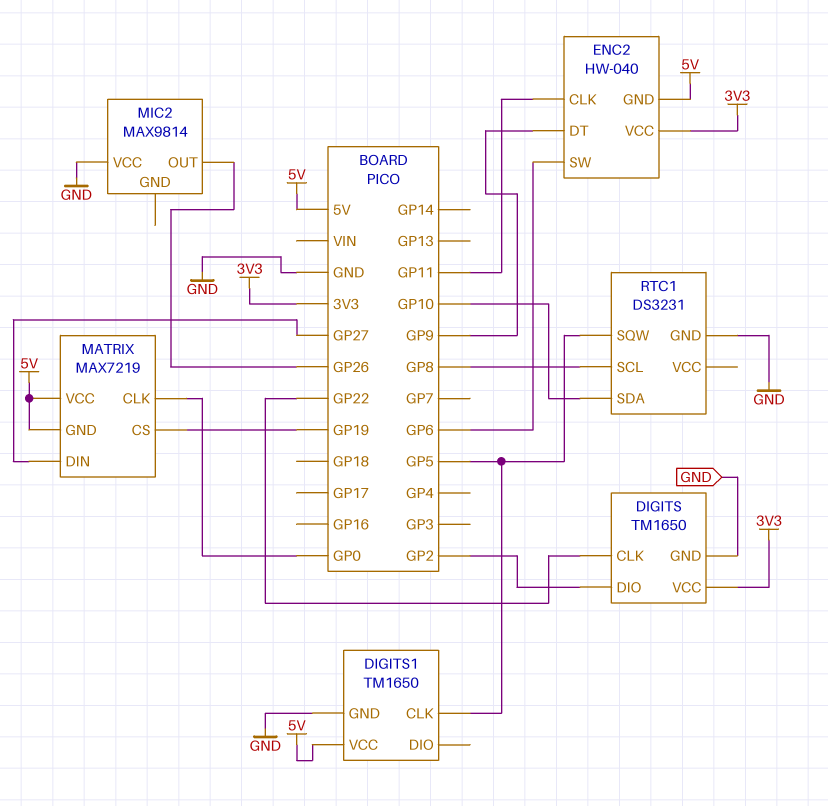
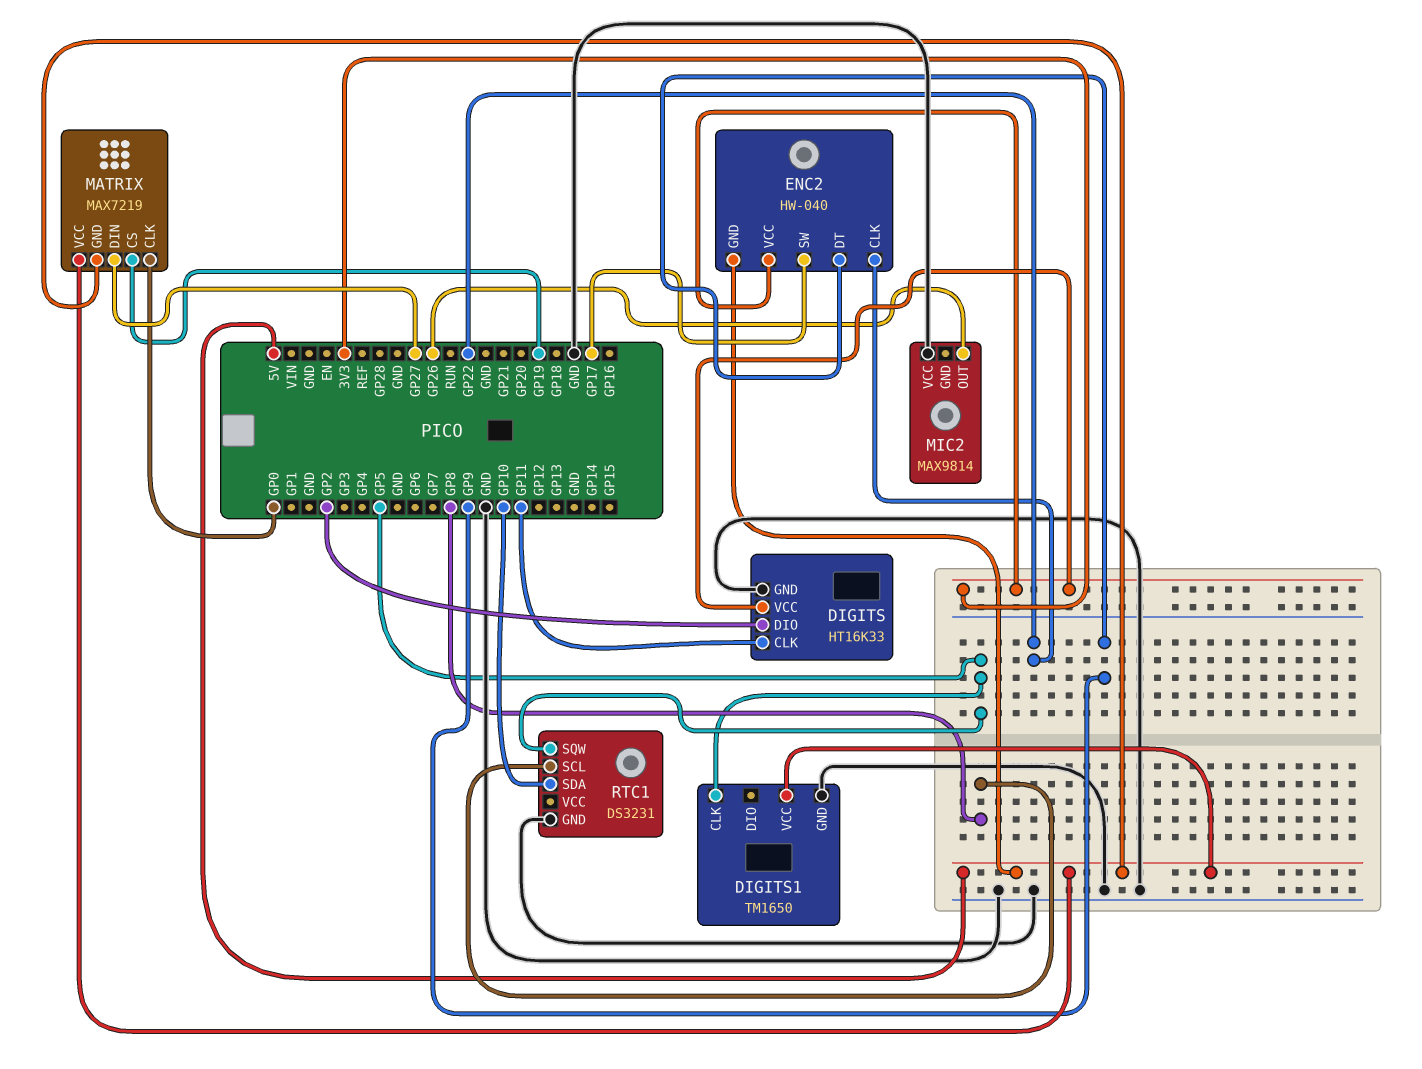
DIGITS: TM1650 -> HT16K33
DIGITS pin CLK: GP22 -> GP11
ENC2 pin CLK: GP11 -> GP22
ENC2 pin SW: GP6 -> GP17

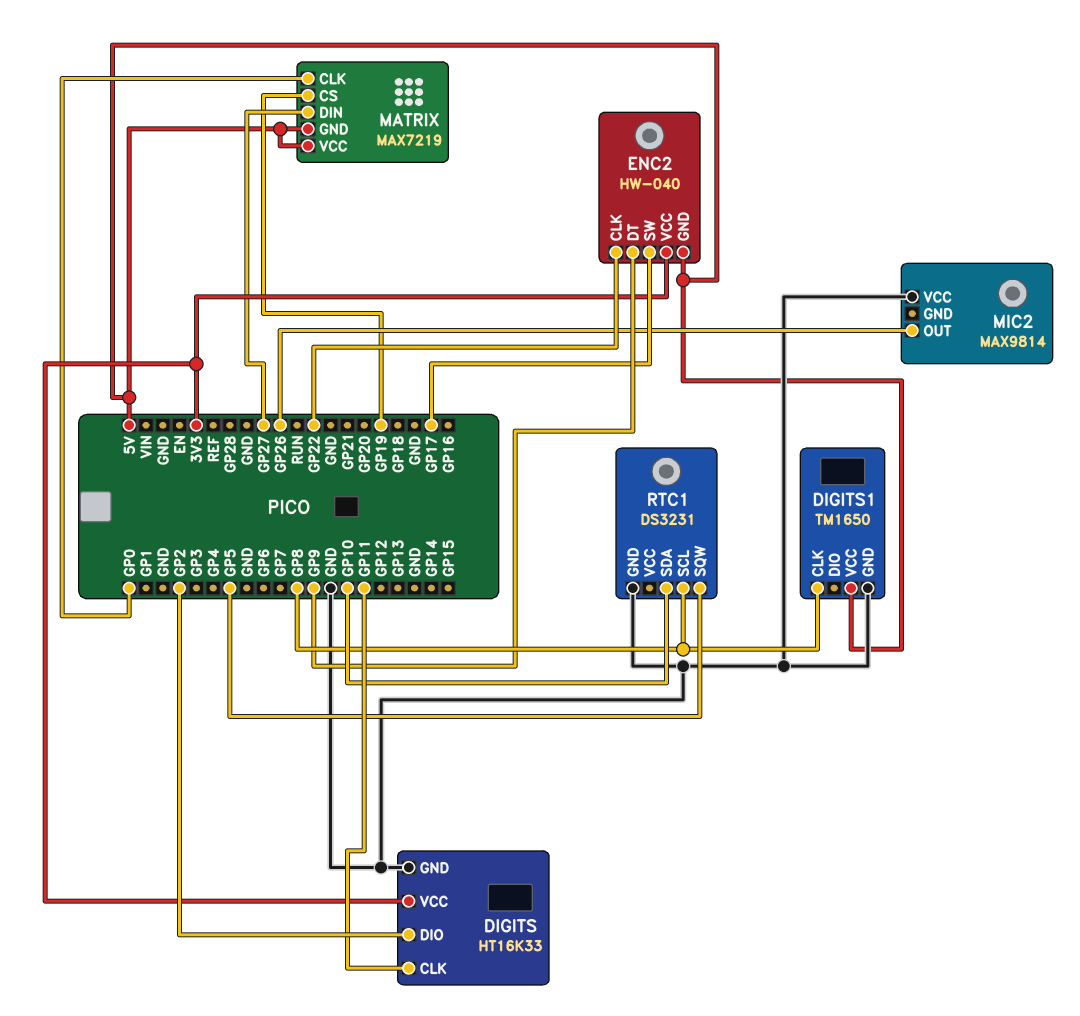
DIGITS1 pin CLK: GP5 -> GP8

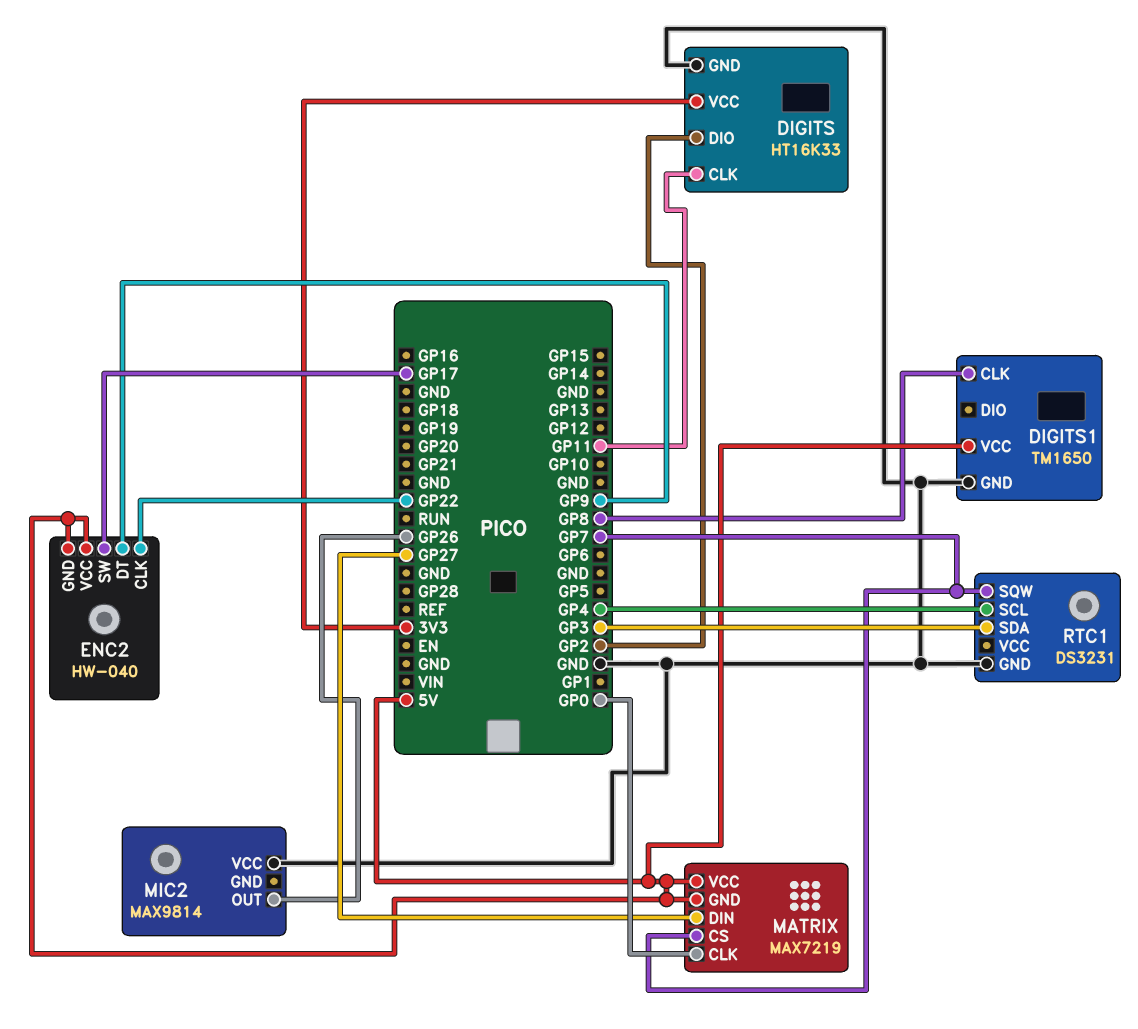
ENC2 pin VCC: 3V3 -> 5V
MATRIX pin CS: GP19 -> GP7
RTC1 pin SCL: GP8 -> GP4
RTC1 pin SDA: GP10 -> GP3
RTC1 pin SQW: GP5 -> GP7

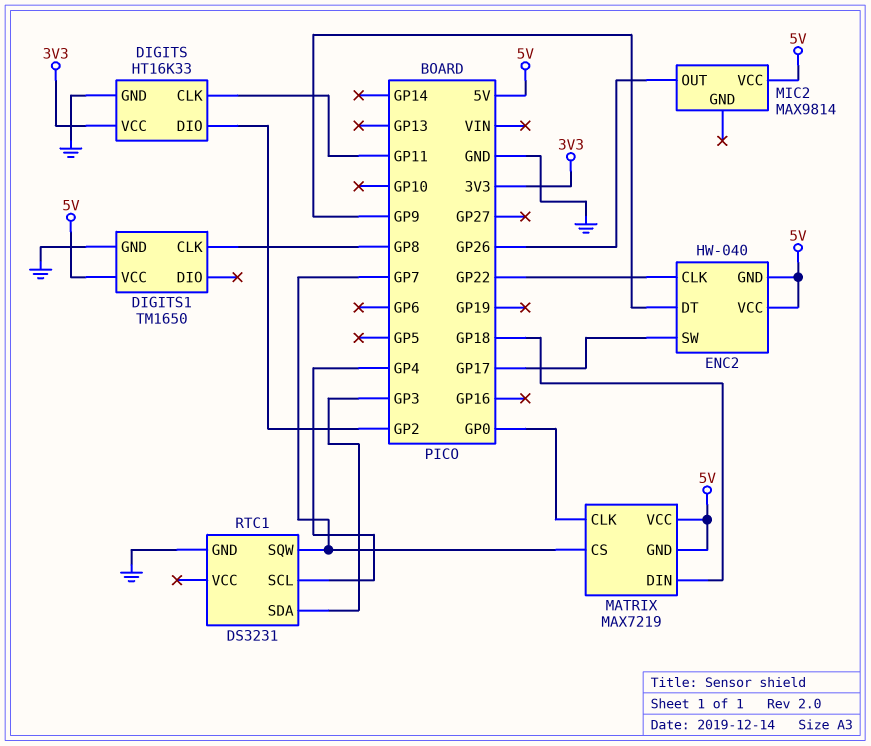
MATRIX pin DIN: GP27 -> GP18
MIC2 pin VCC: GND -> 5V

